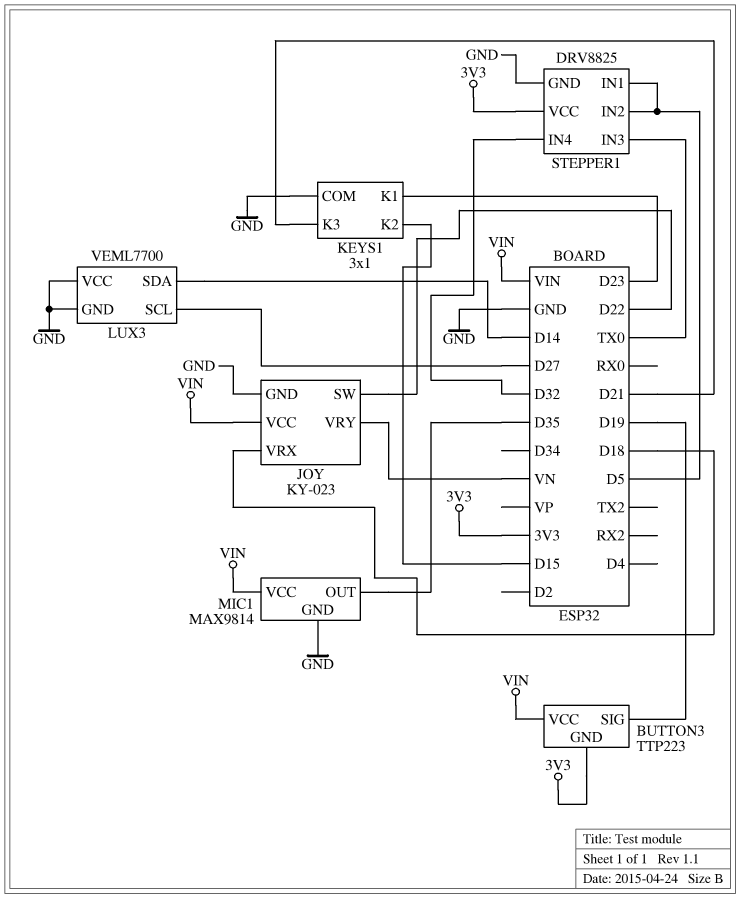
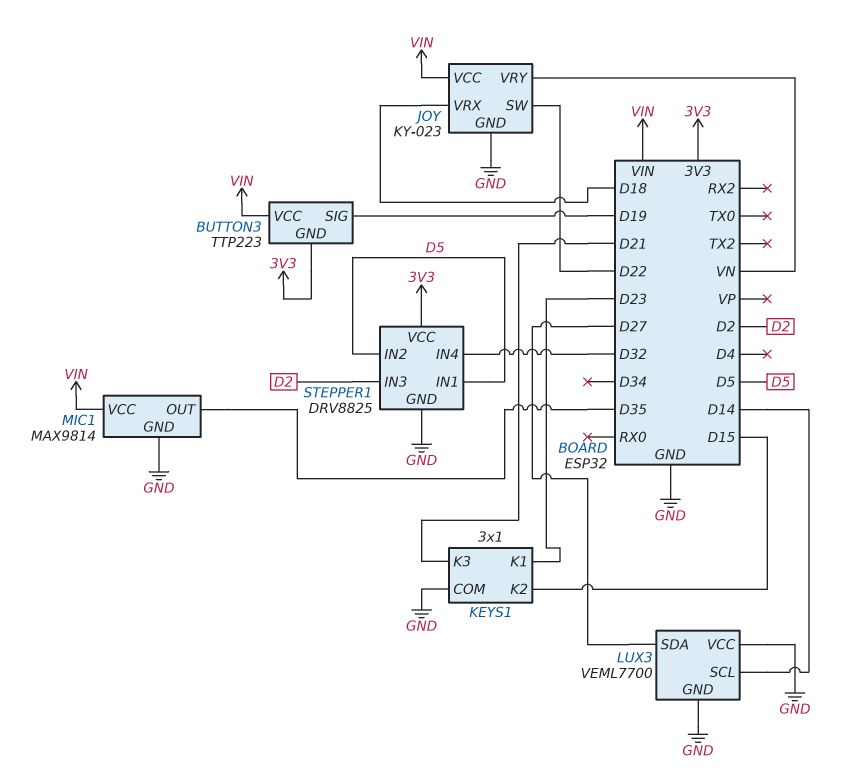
LUX3 pin SCL: D27 -> D14
LUX3 pin SDA: D14 -> D27
STEPPER1 pin IN3: TX0 -> D2

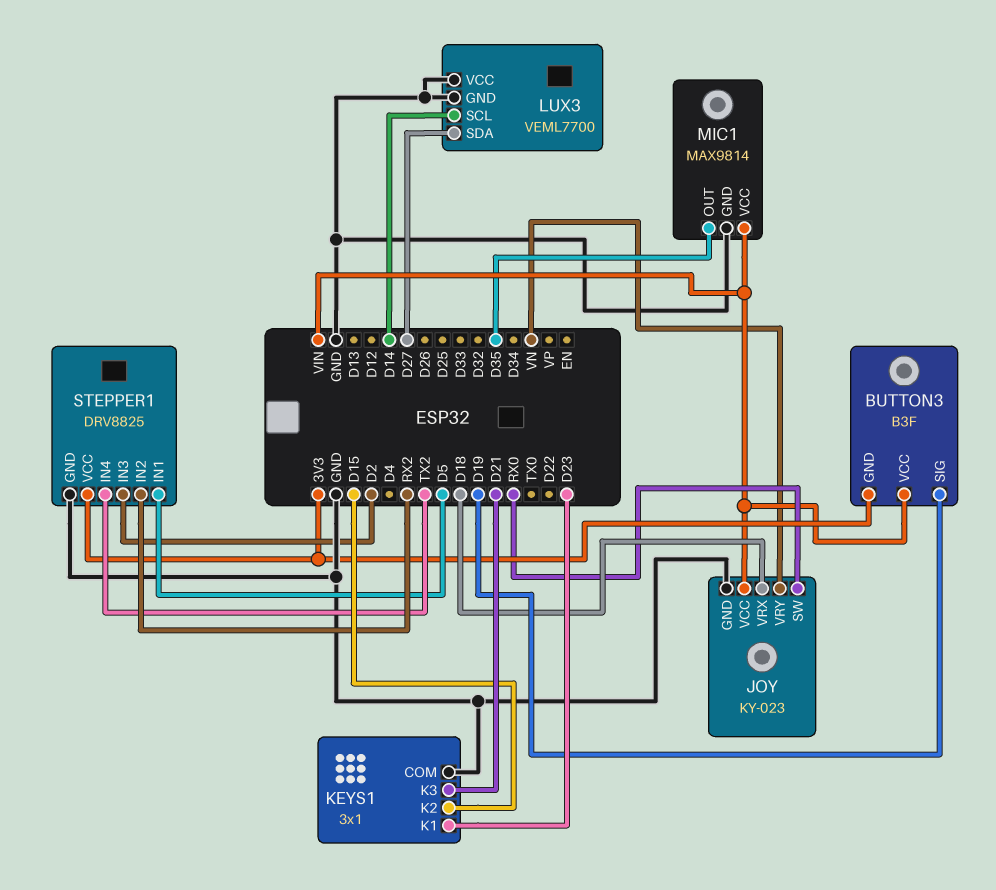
BUTTON3: TTP223 -> B3F
JOY pin SW: D22 -> RX0
STEPPER1 pin IN2: D5 -> RX2
STEPPER1 pin IN4: D32 -> TX2

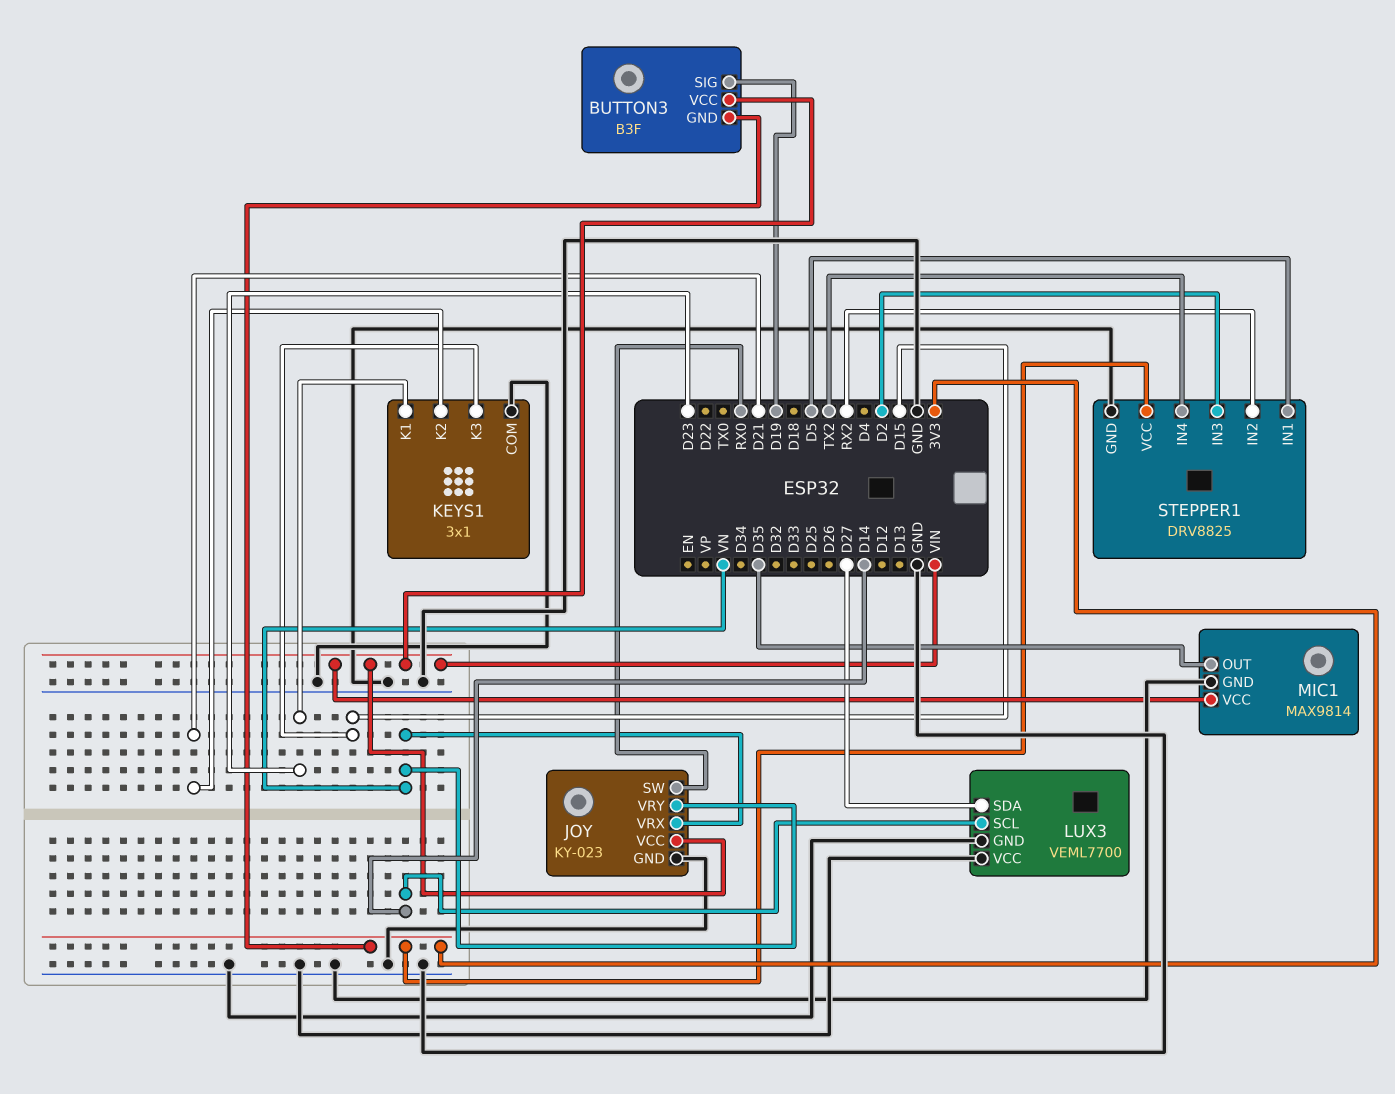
JOY pin VRX: D18 -> VN
KEYS1 pin K2: D15 -> D21
KEYS1 pin K3: D21 -> D15

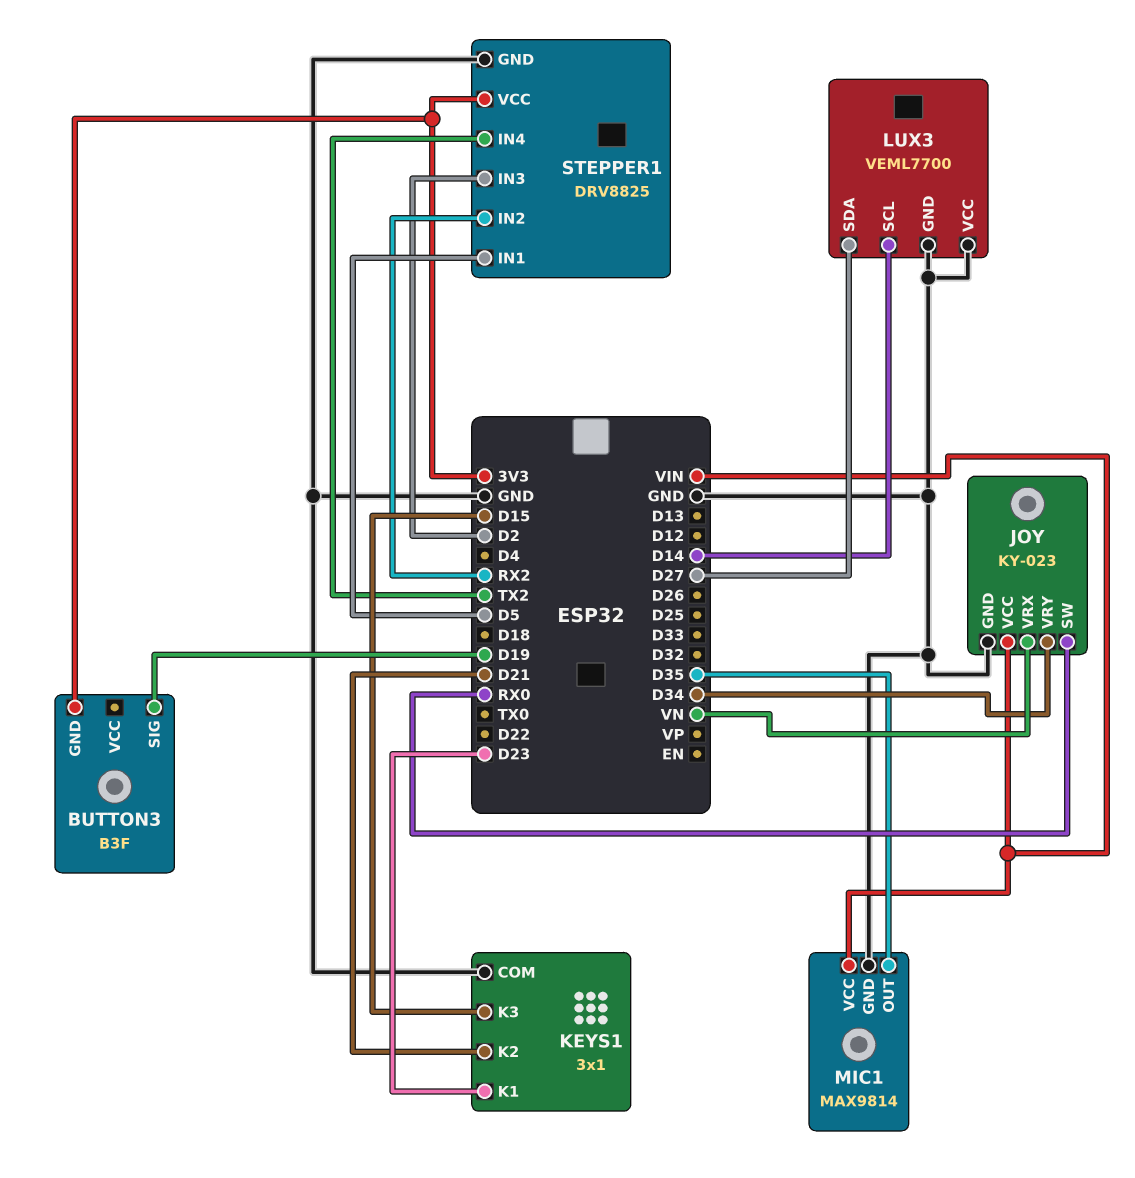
BUTTON3 pin VCC: VIN -> none
JOY pin VRY: VN -> D34

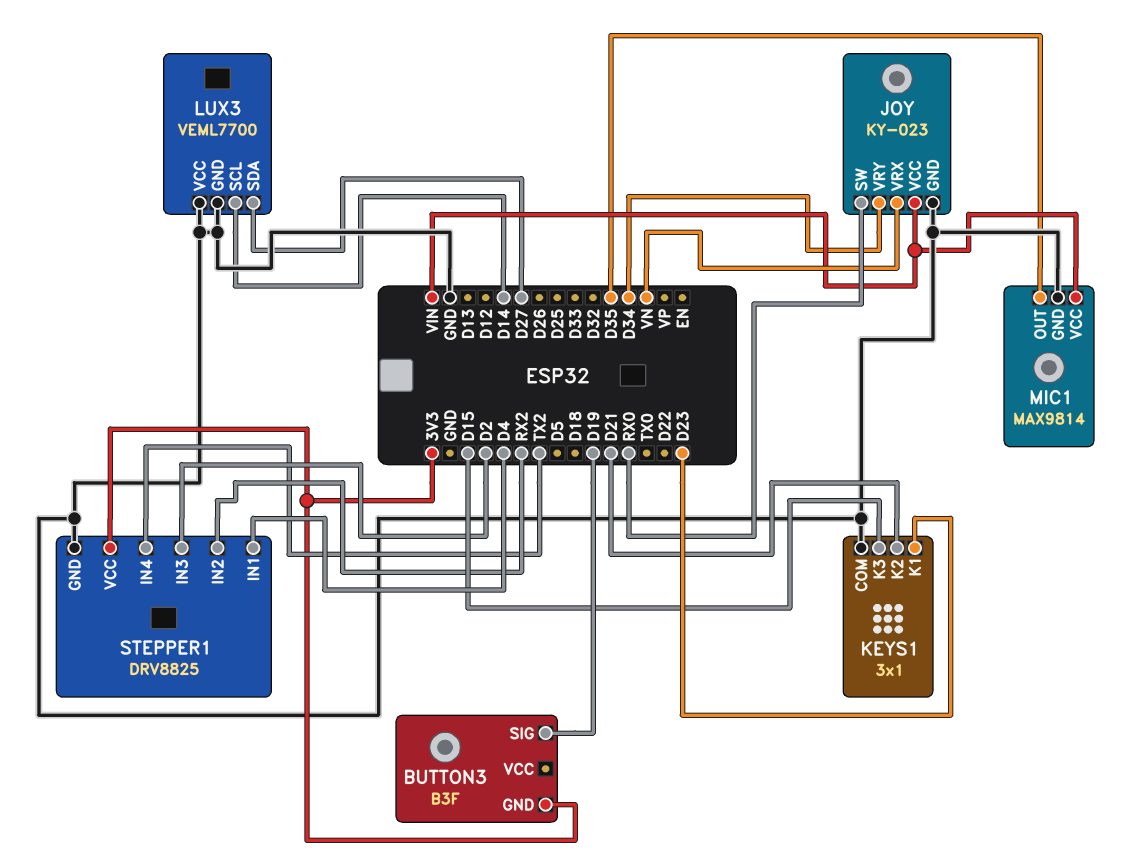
STEPPER1 pin IN1: D5 -> D4

